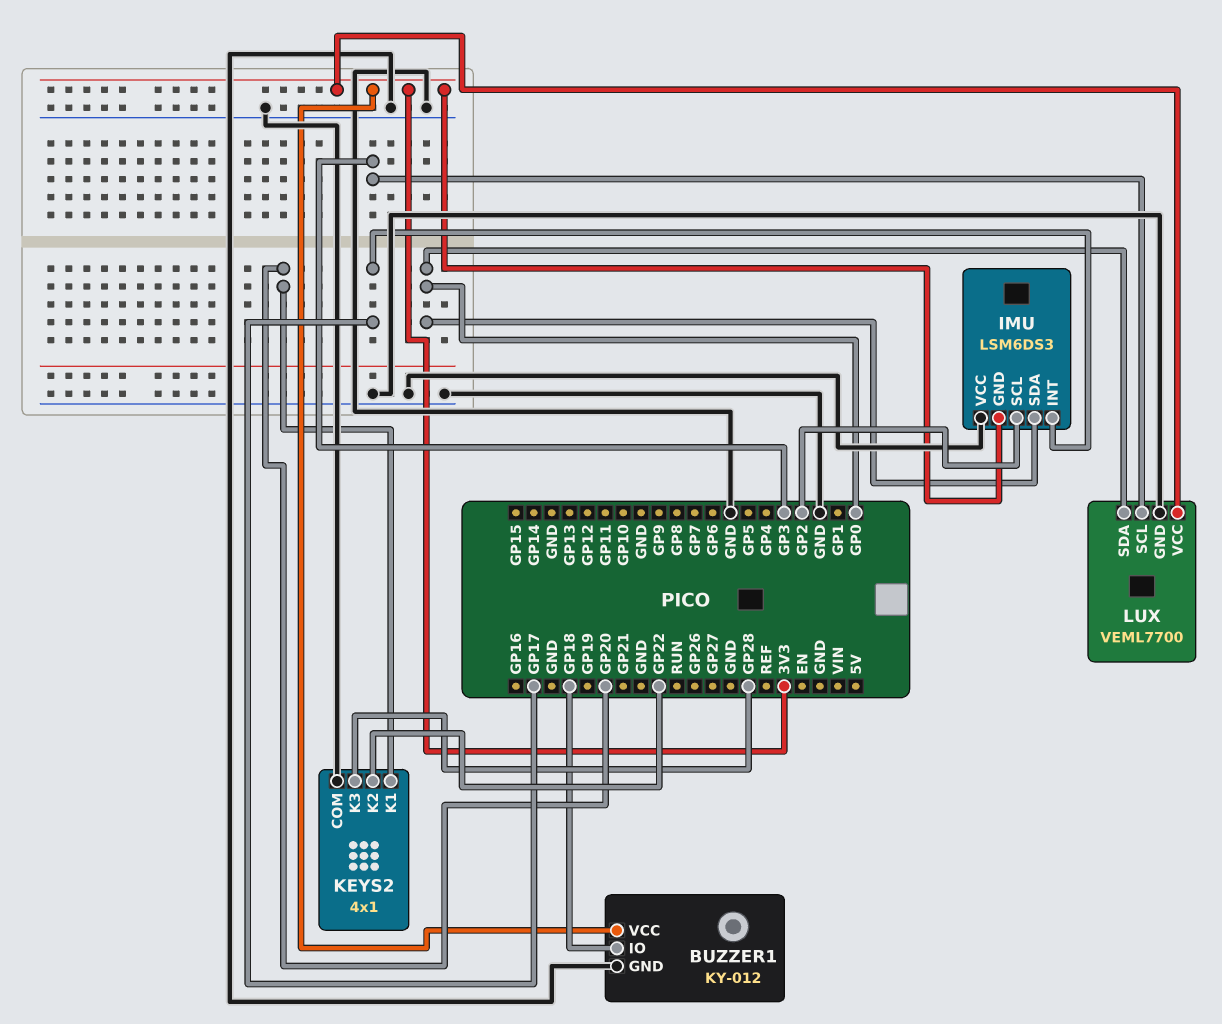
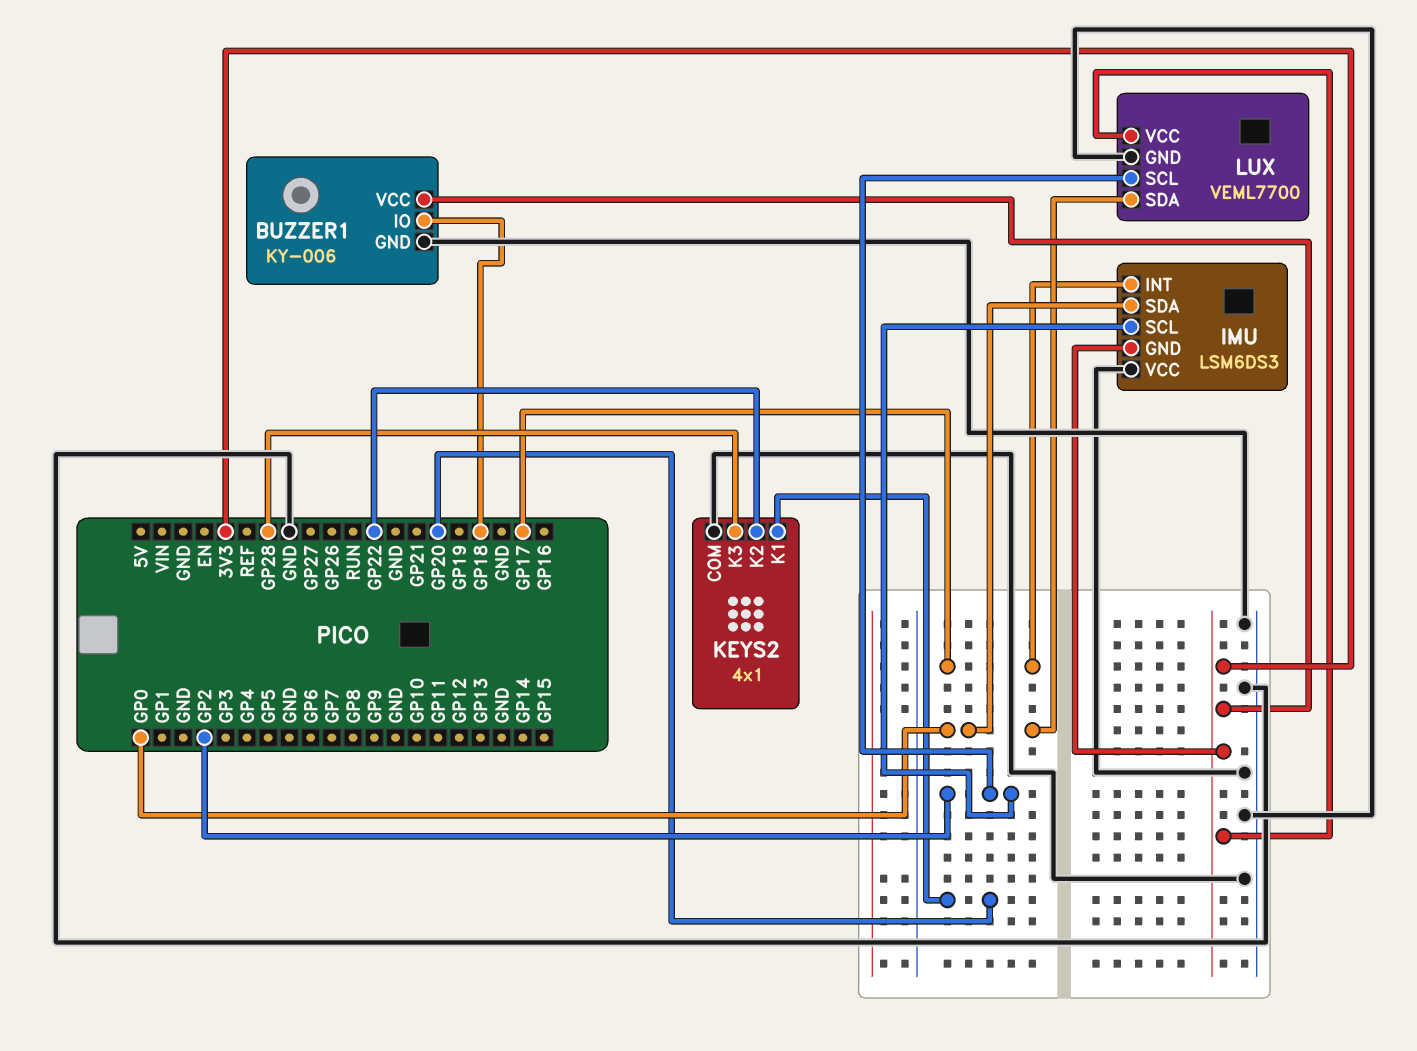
BUZZER1: KY-012 -> KY-006
LUX pin SCL: GP3 -> GP2

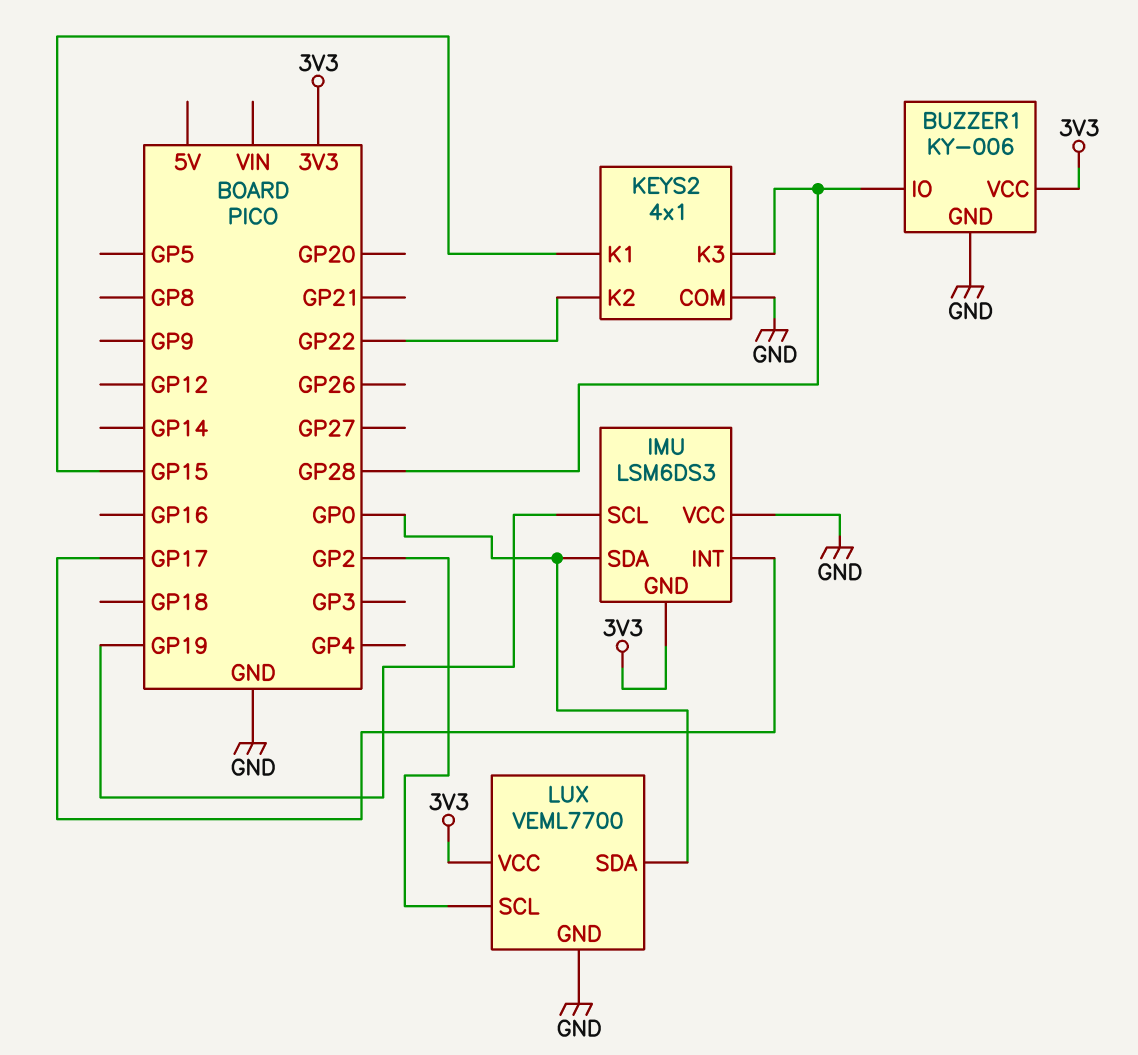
BUZZER1 pin IO: GP18 -> GP28
IMU pin SCL: GP2 -> GP19
KEYS2 pin K1: GP20 -> GP15

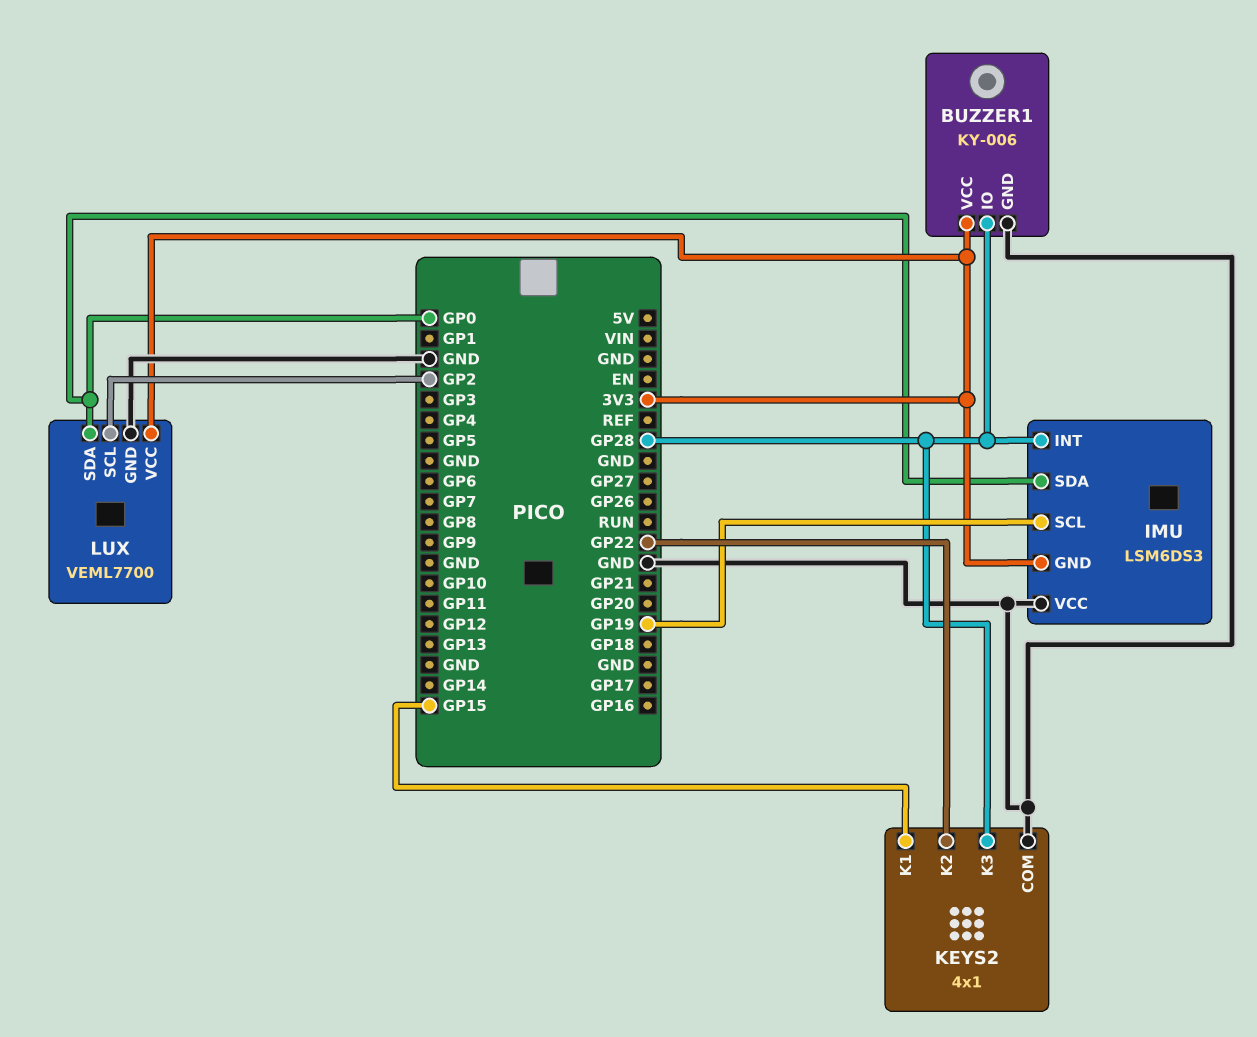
IMU pin INT: GP17 -> GP28

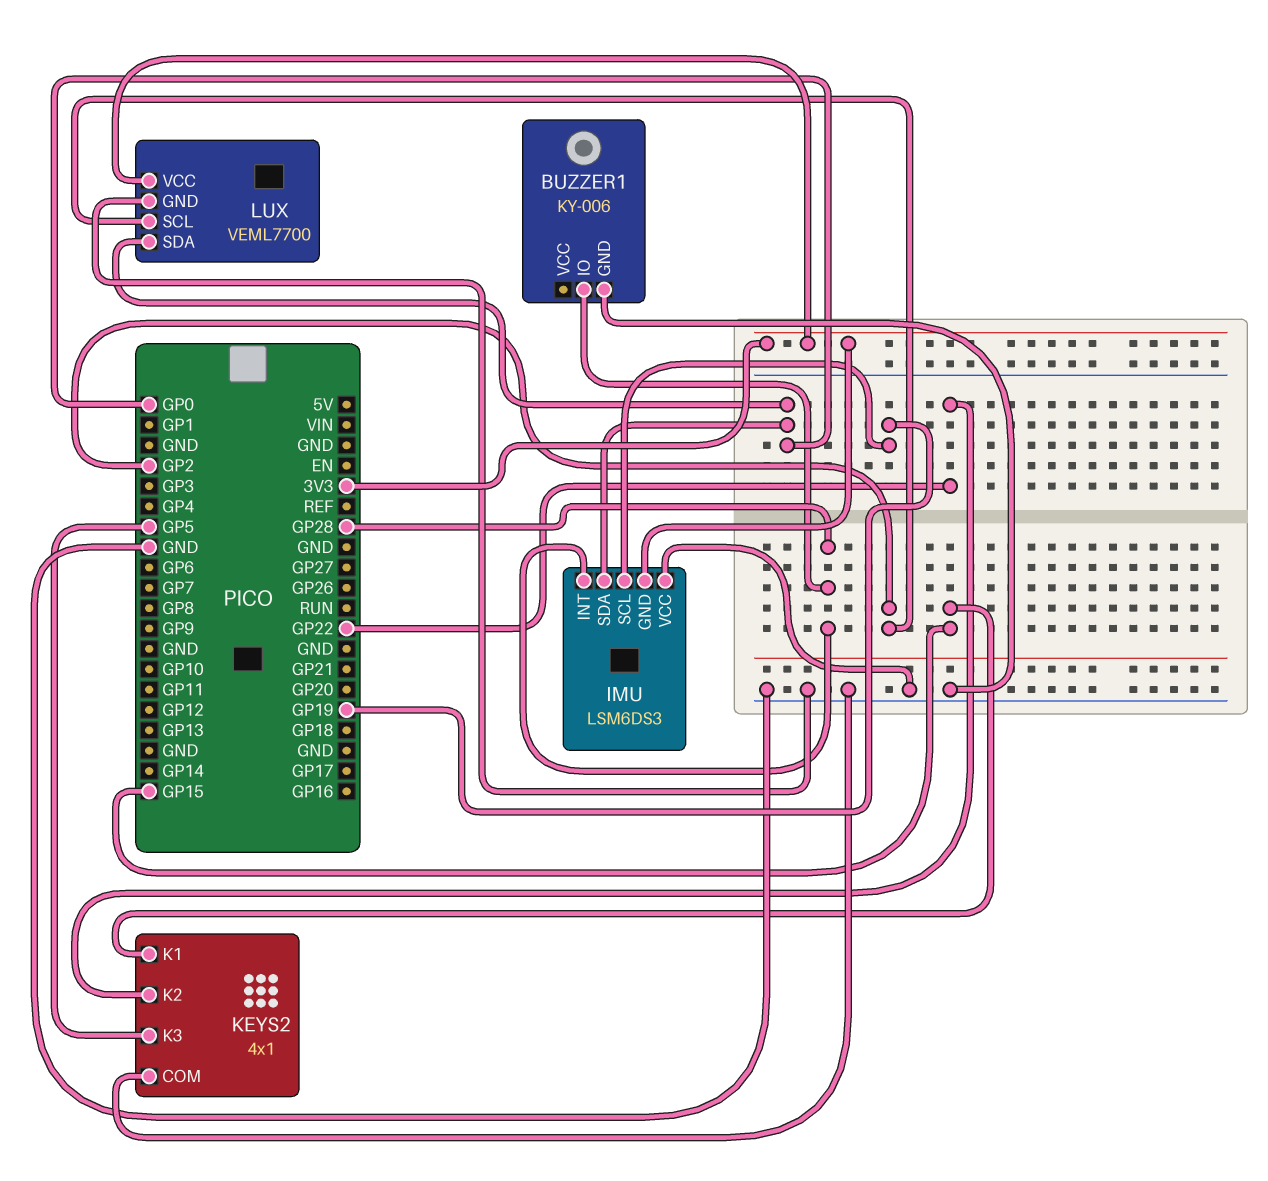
BUZZER1 pin VCC: 3V3 -> none
KEYS2 pin K3: GP28 -> GP5

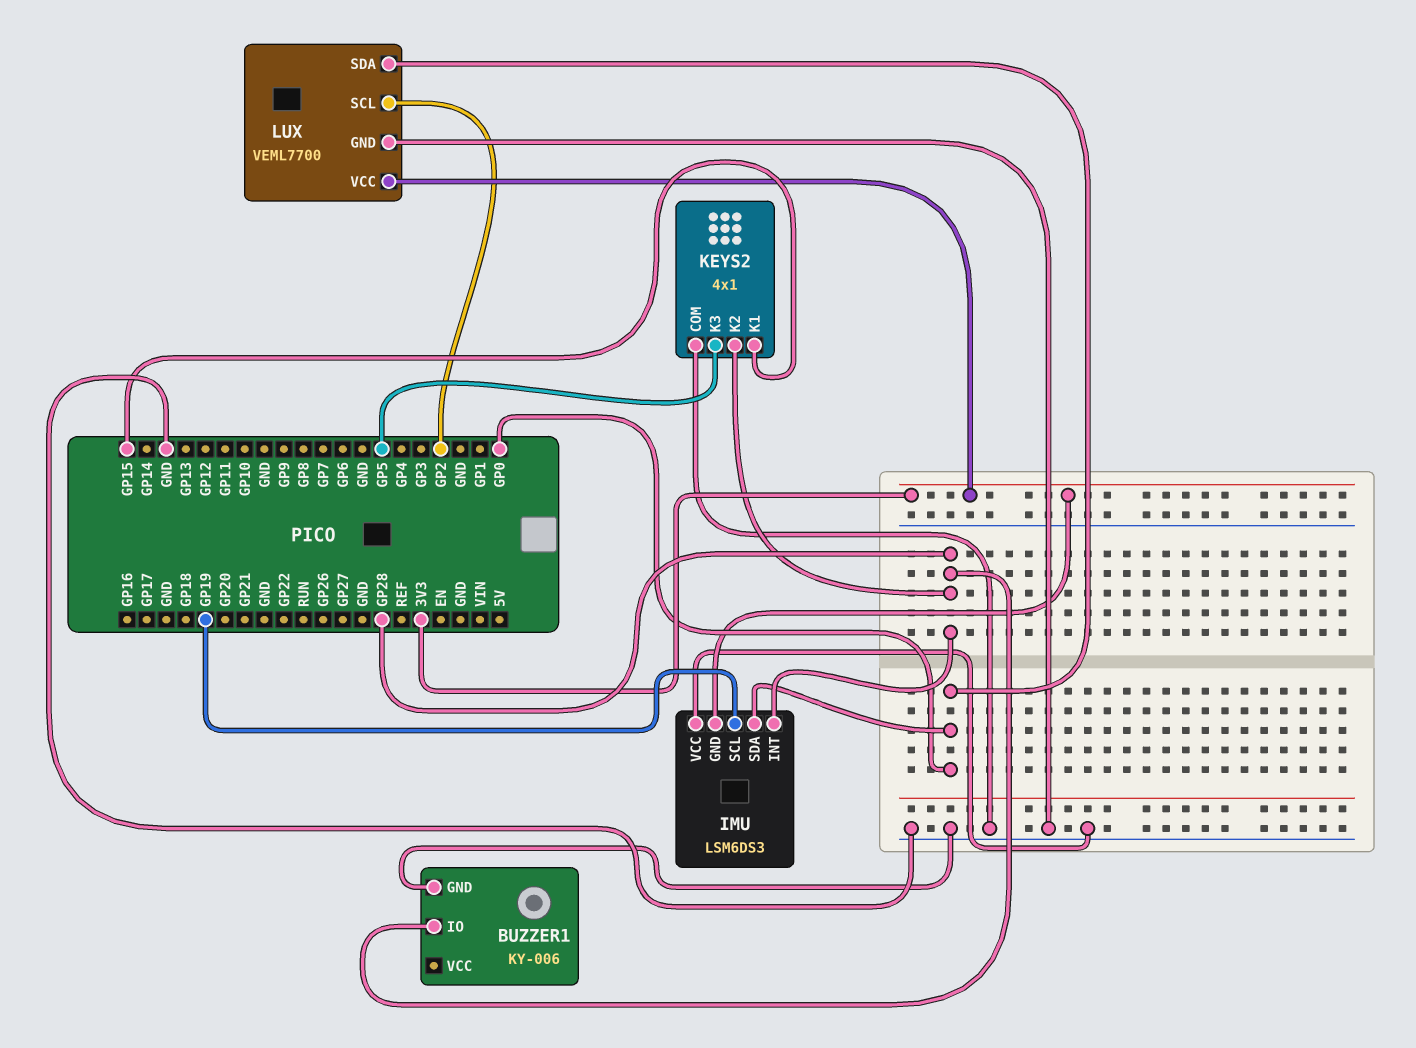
KEYS2 pin K2: GP22 -> GP28

